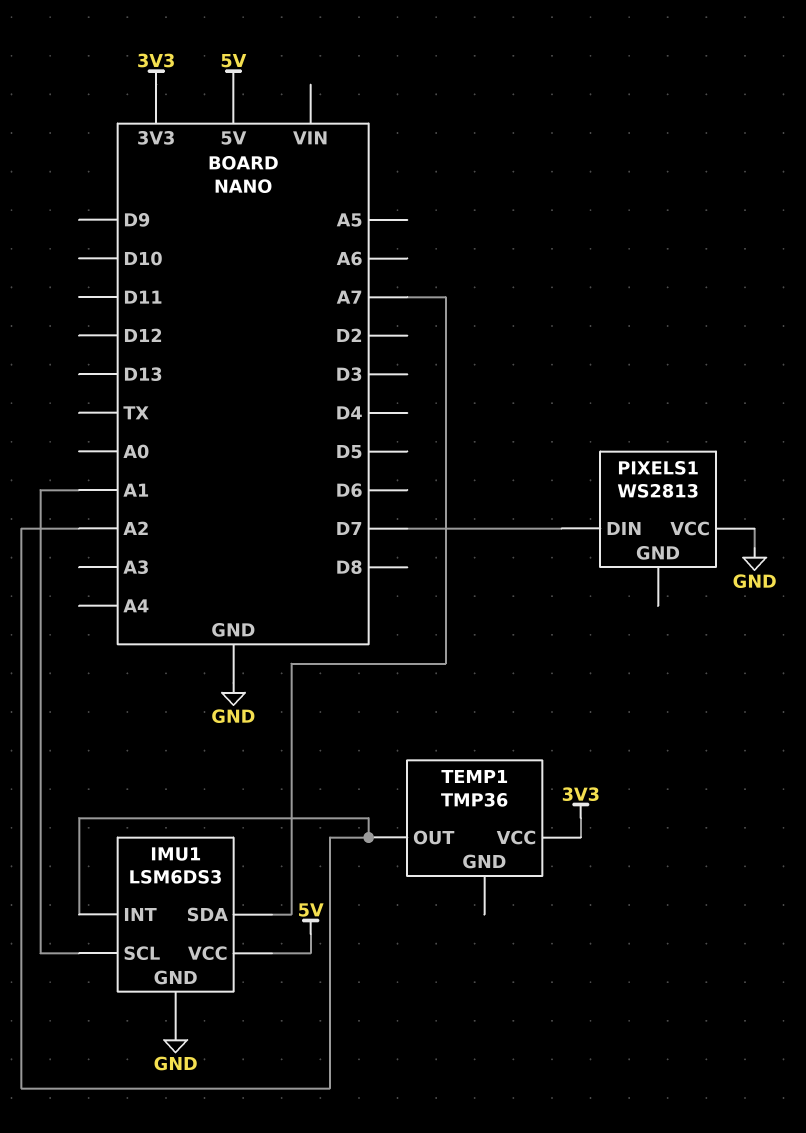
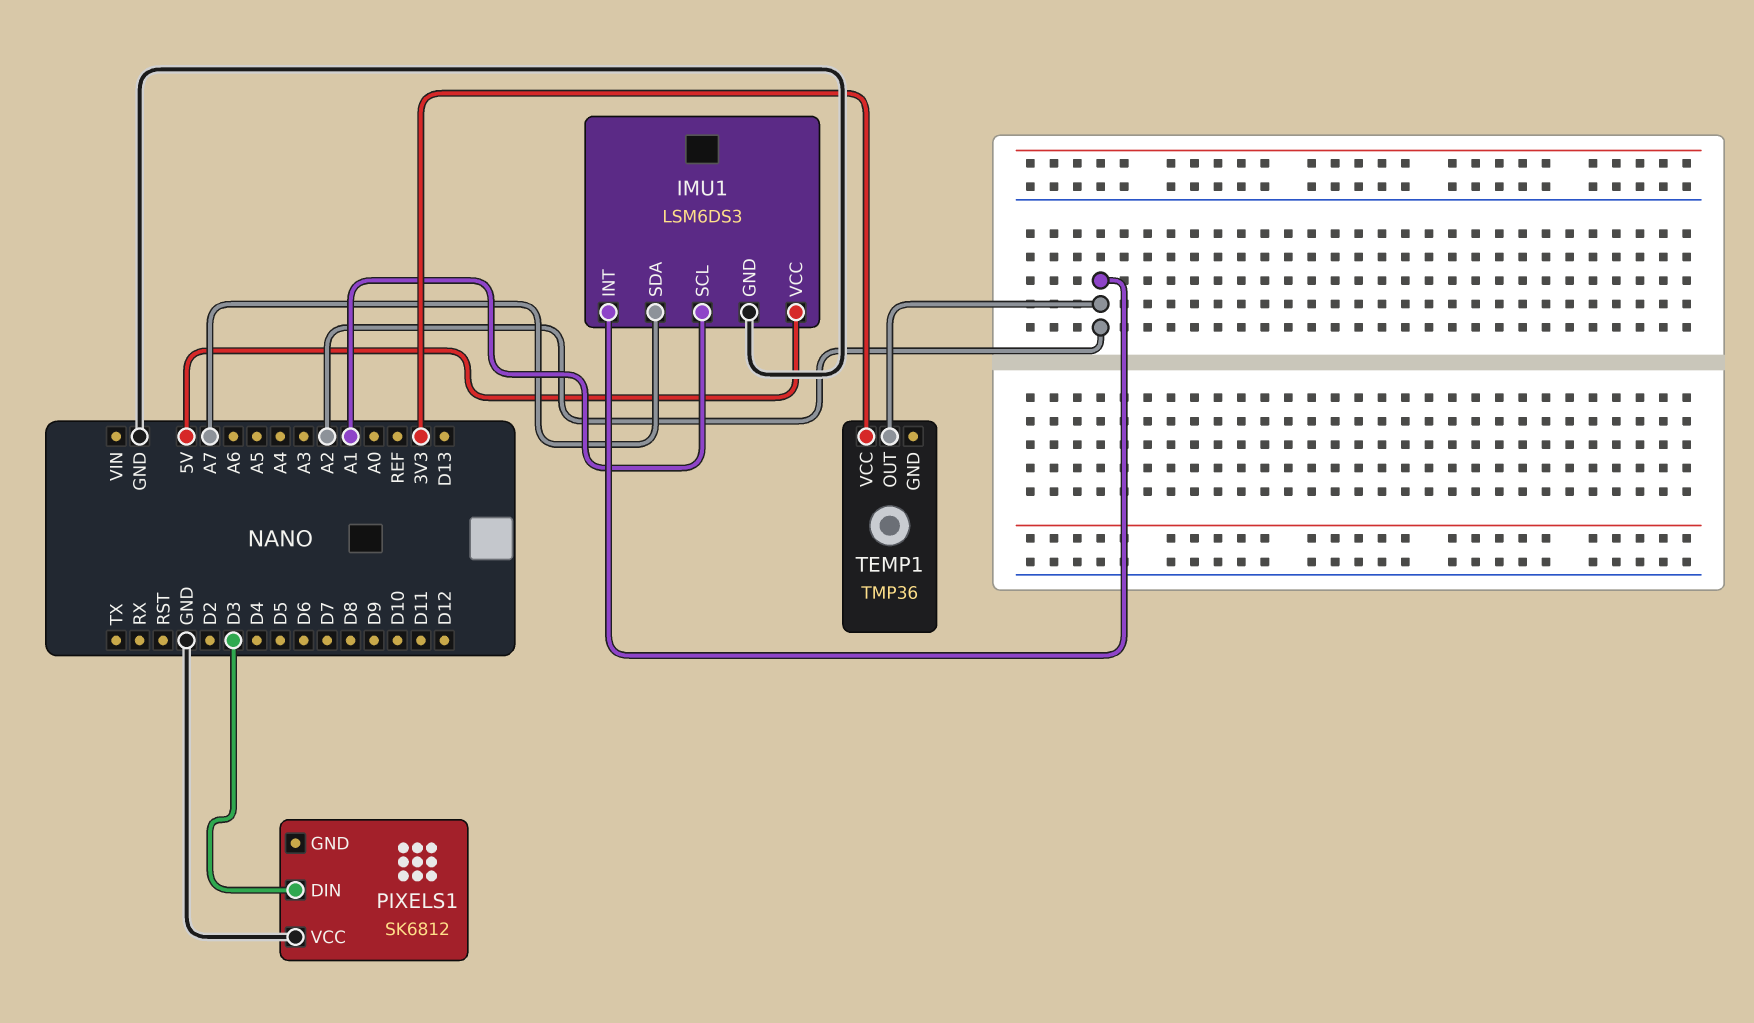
PIXELS1: WS2813 -> SK6812
PIXELS1 pin DIN: D7 -> D3

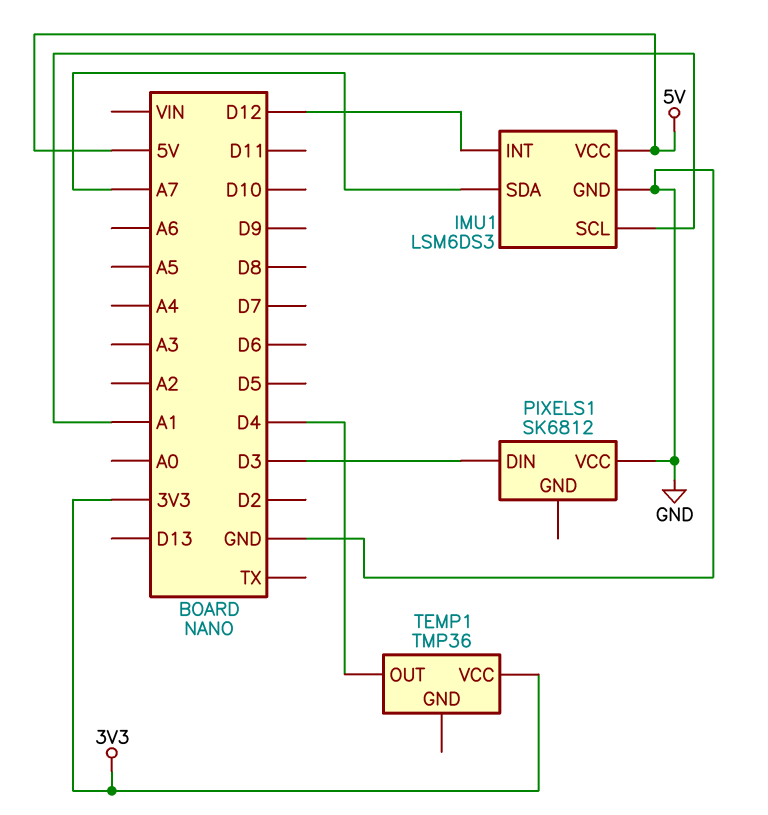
IMU1 pin INT: A2 -> D12
TEMP1 pin OUT: A2 -> D4

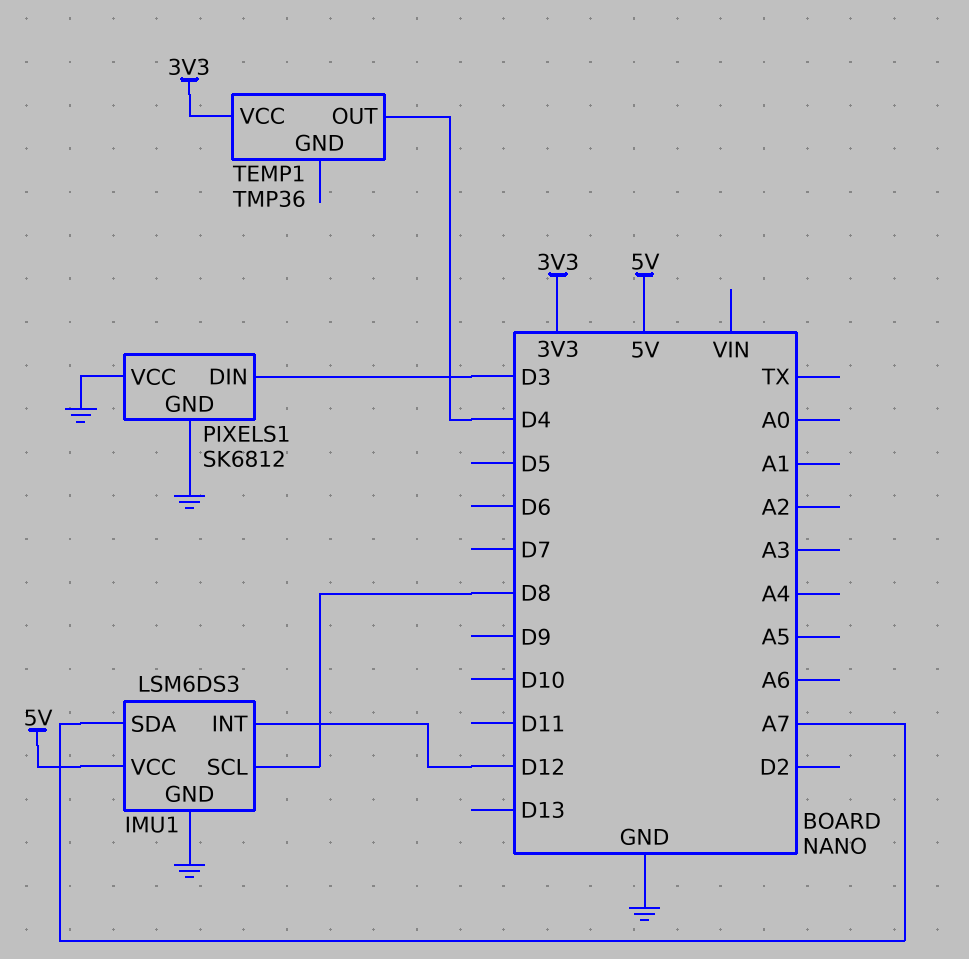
IMU1 pin SCL: A1 -> D8
PIXELS1 pin GND: none -> GND

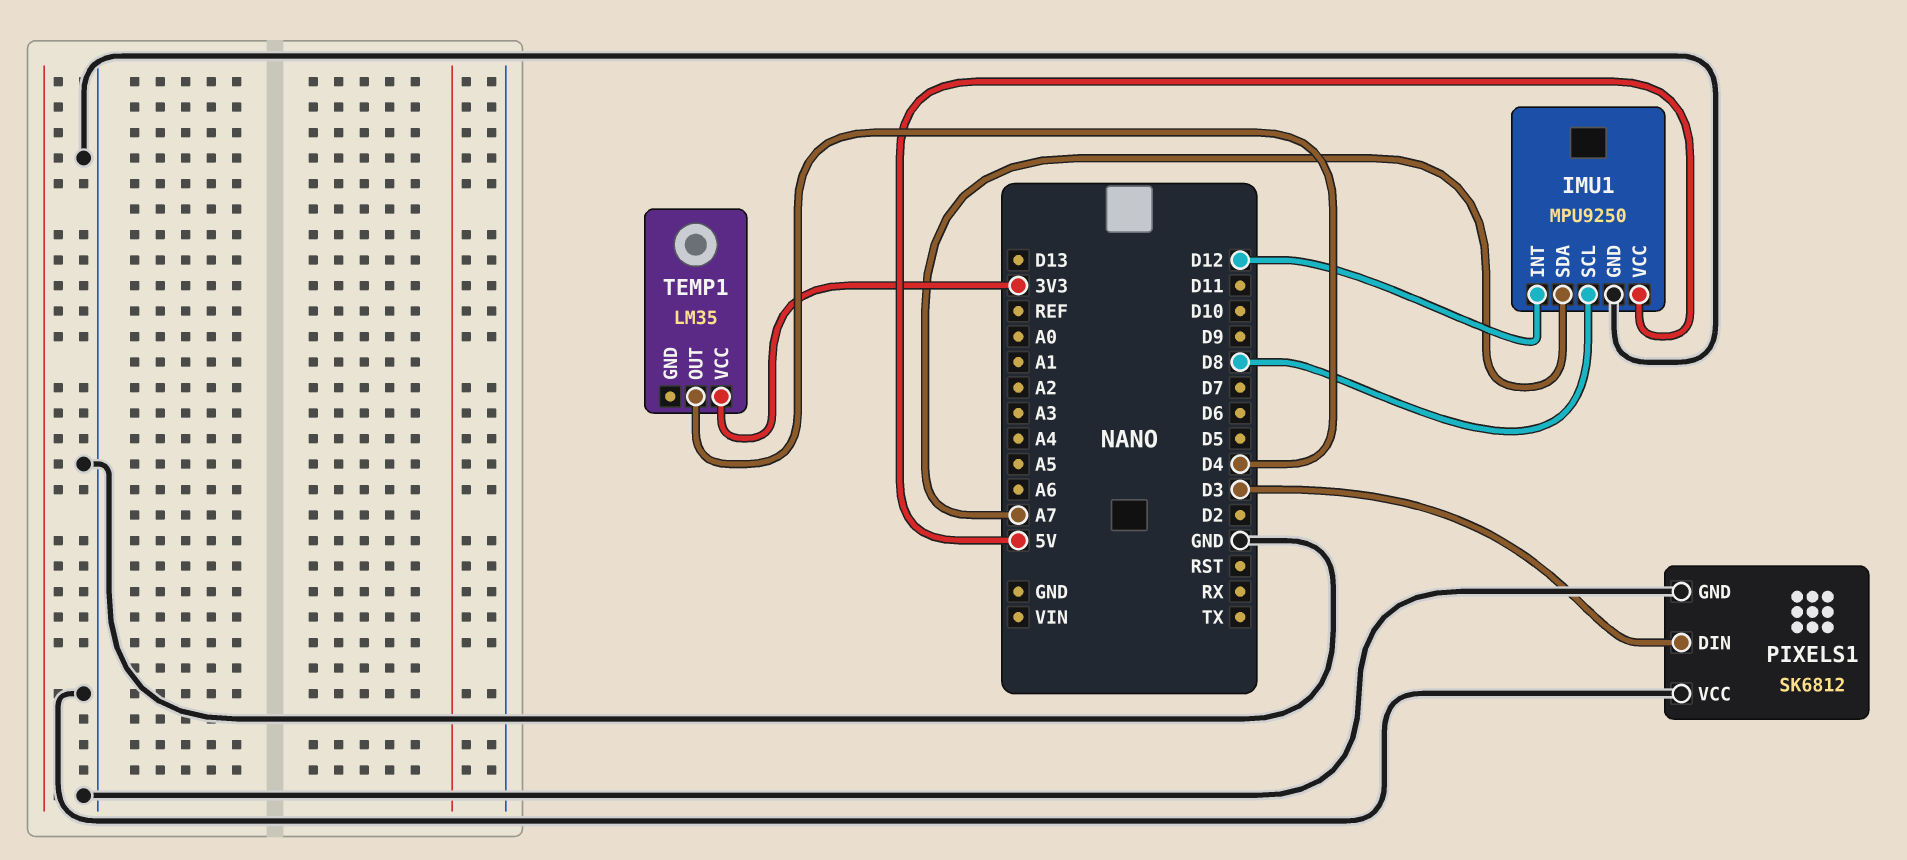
IMU1: LSM6DS3 -> MPU9250
TEMP1: TMP36 -> LM35

